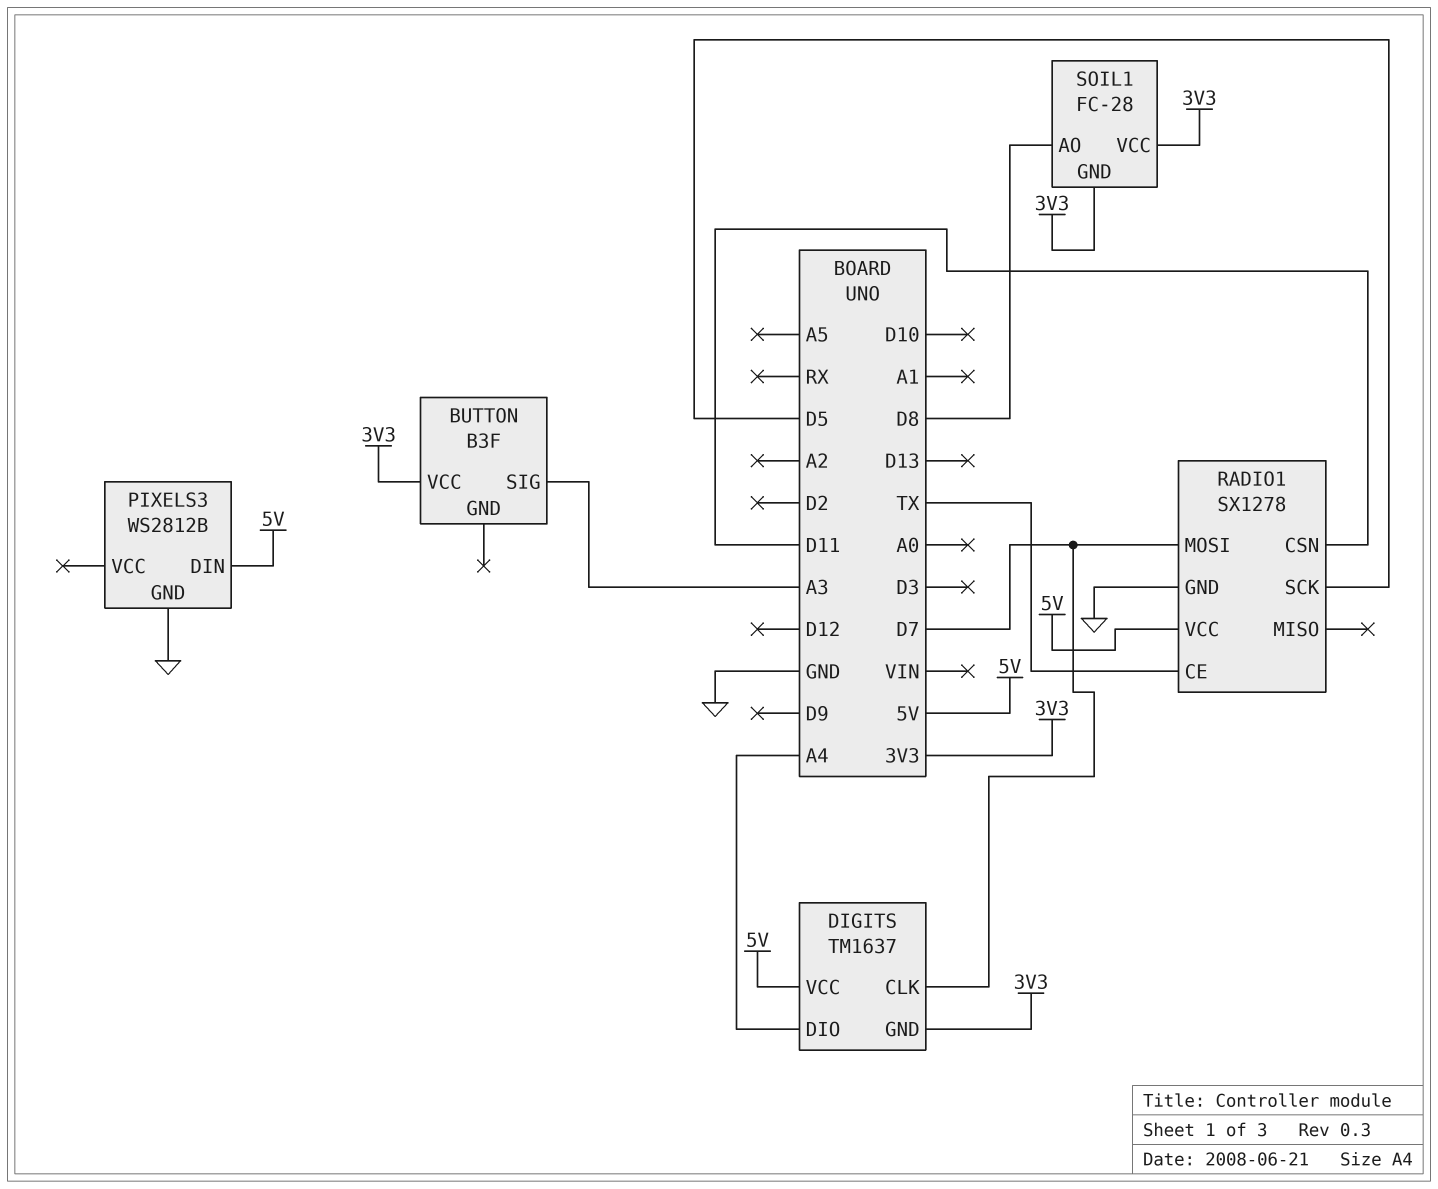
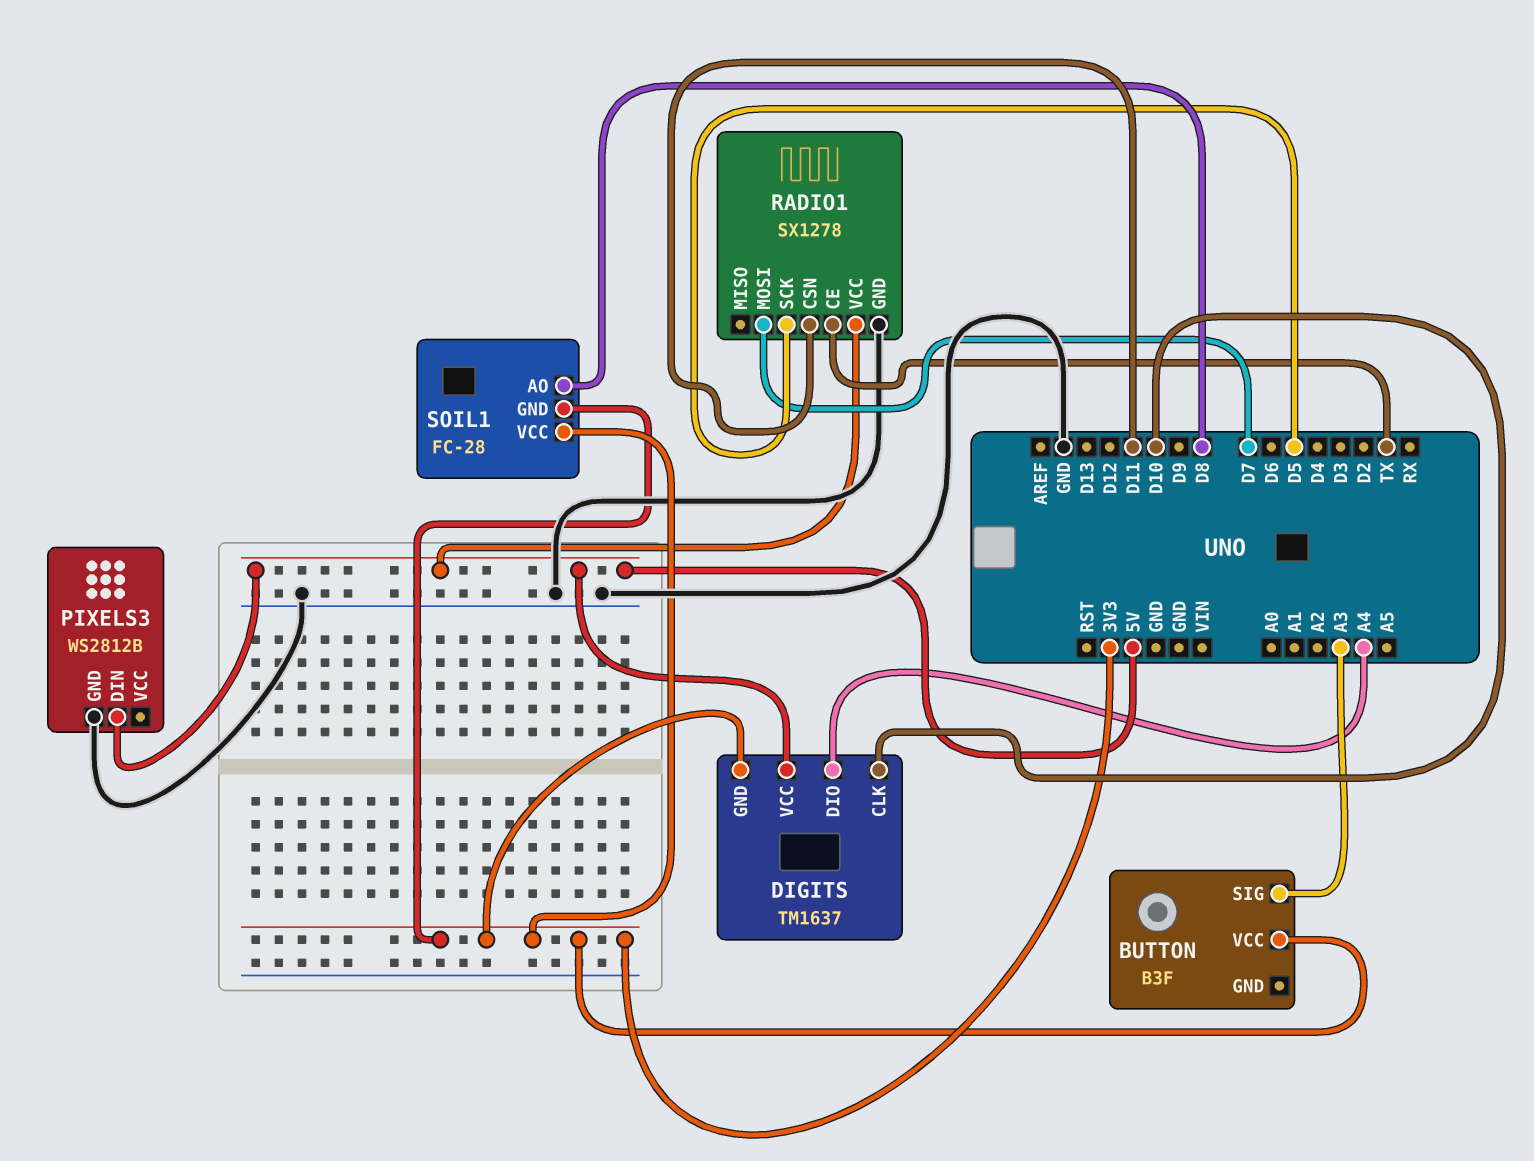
DIGITS pin CLK: D7 -> D10

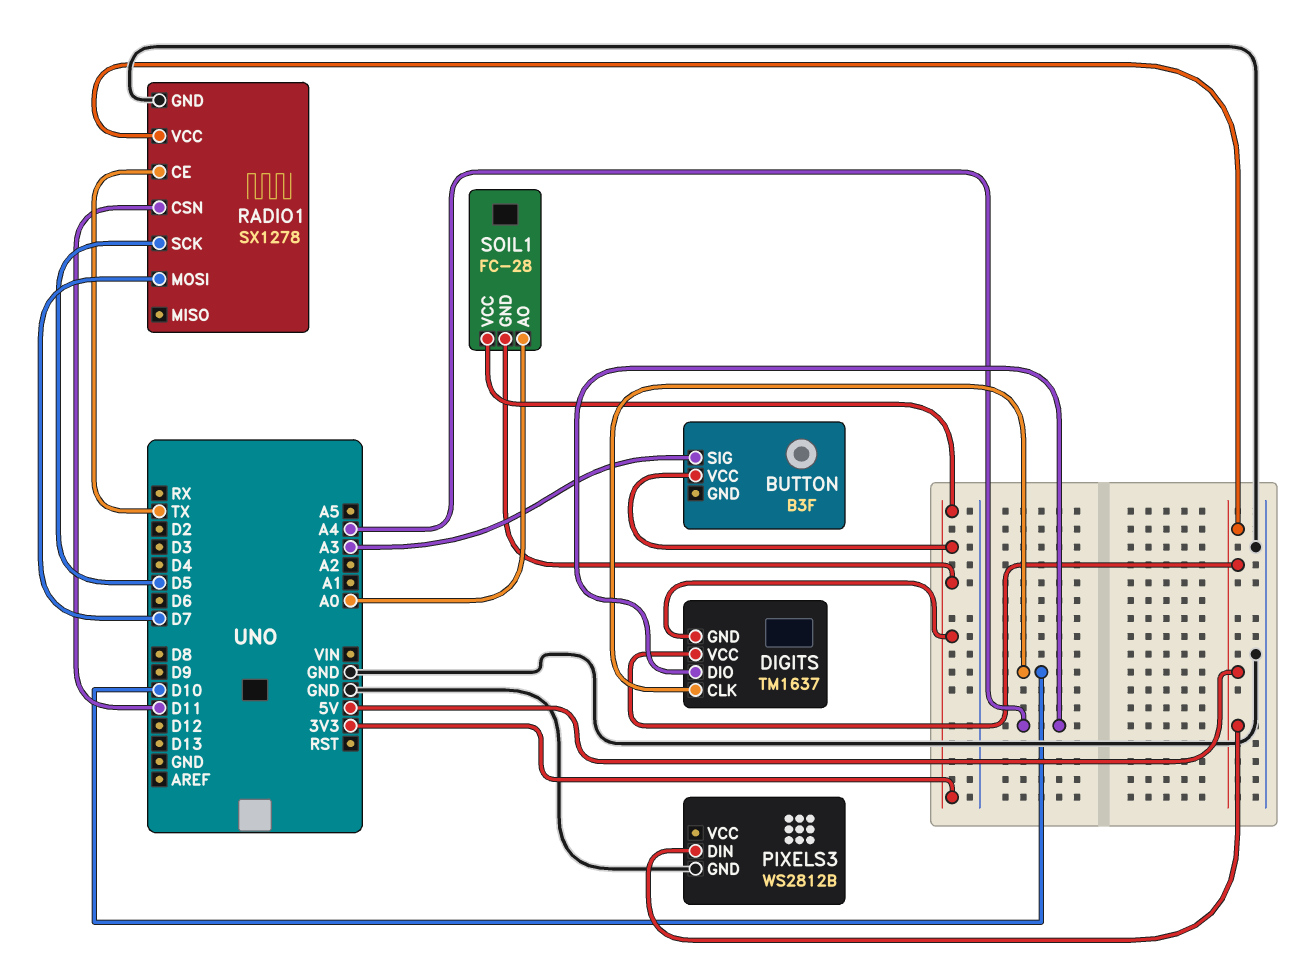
SOIL1 pin AO: D8 -> A0

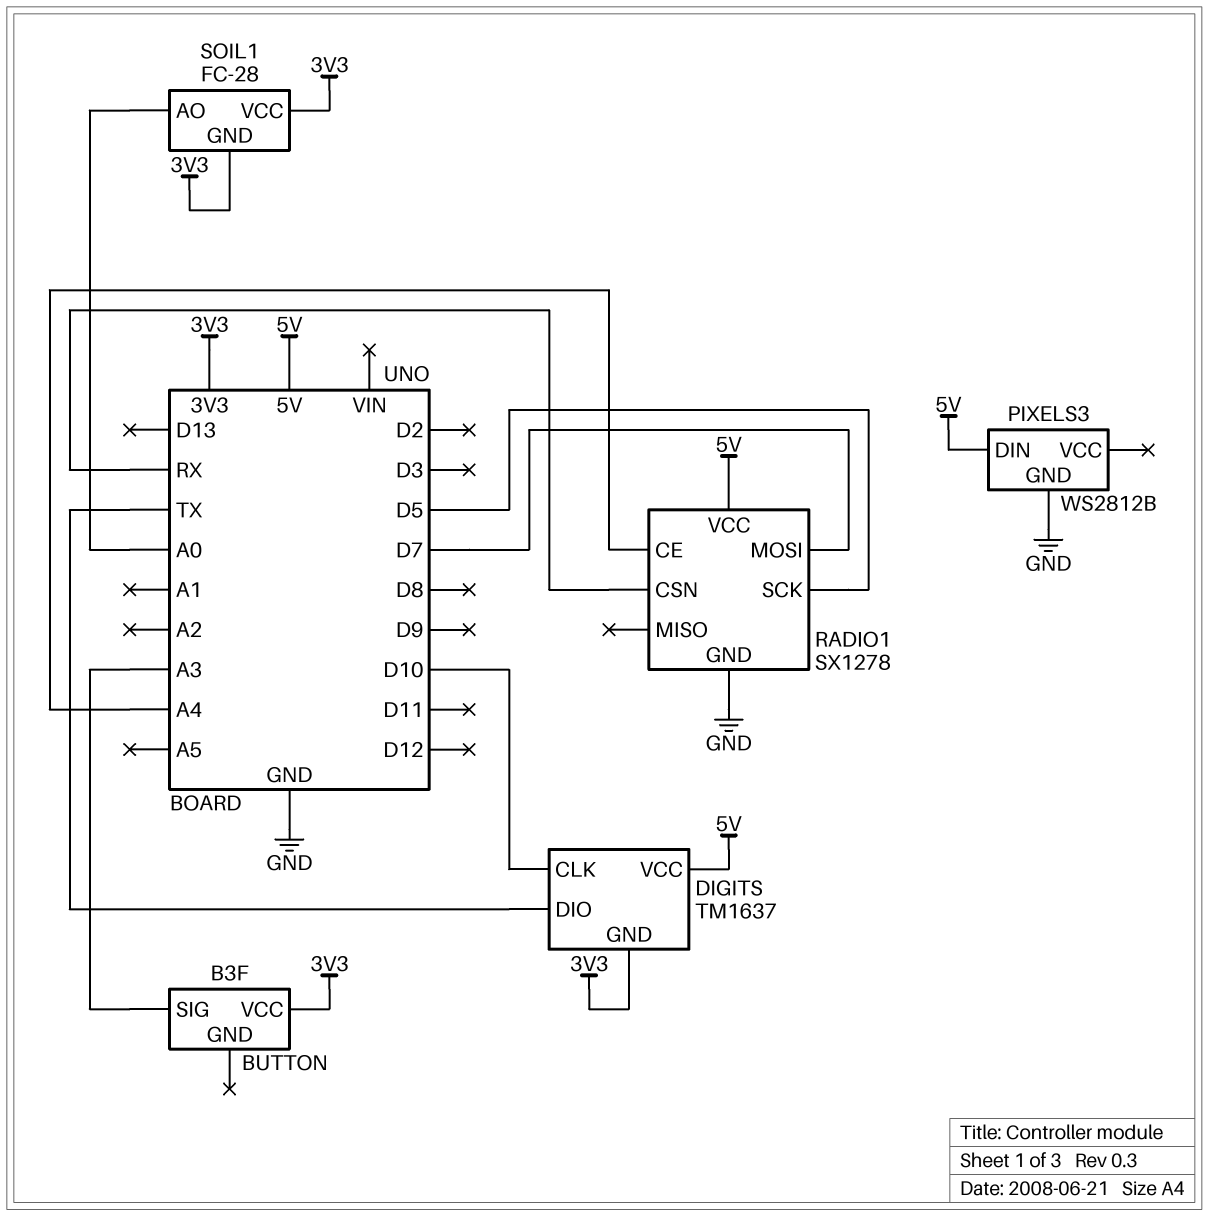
DIGITS pin DIO: A4 -> TX
RADIO1 pin CE: TX -> A4
RADIO1 pin CSN: D11 -> RX

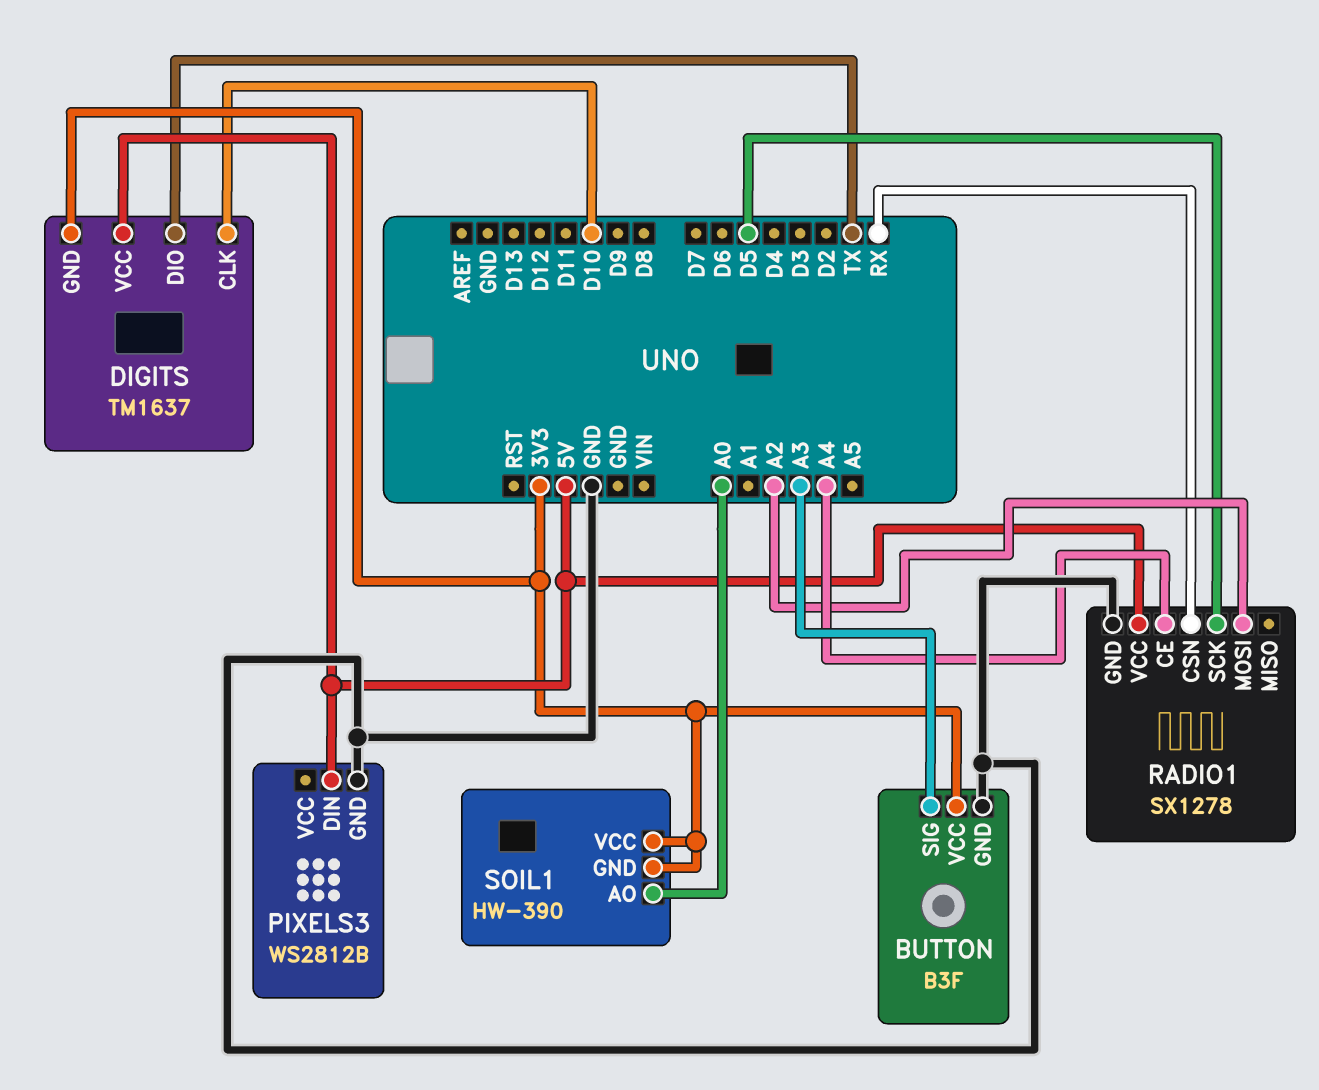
BUTTON pin GND: none -> GND
RADIO1 pin MOSI: D7 -> A2
SOIL1: FC-28 -> HW-390

